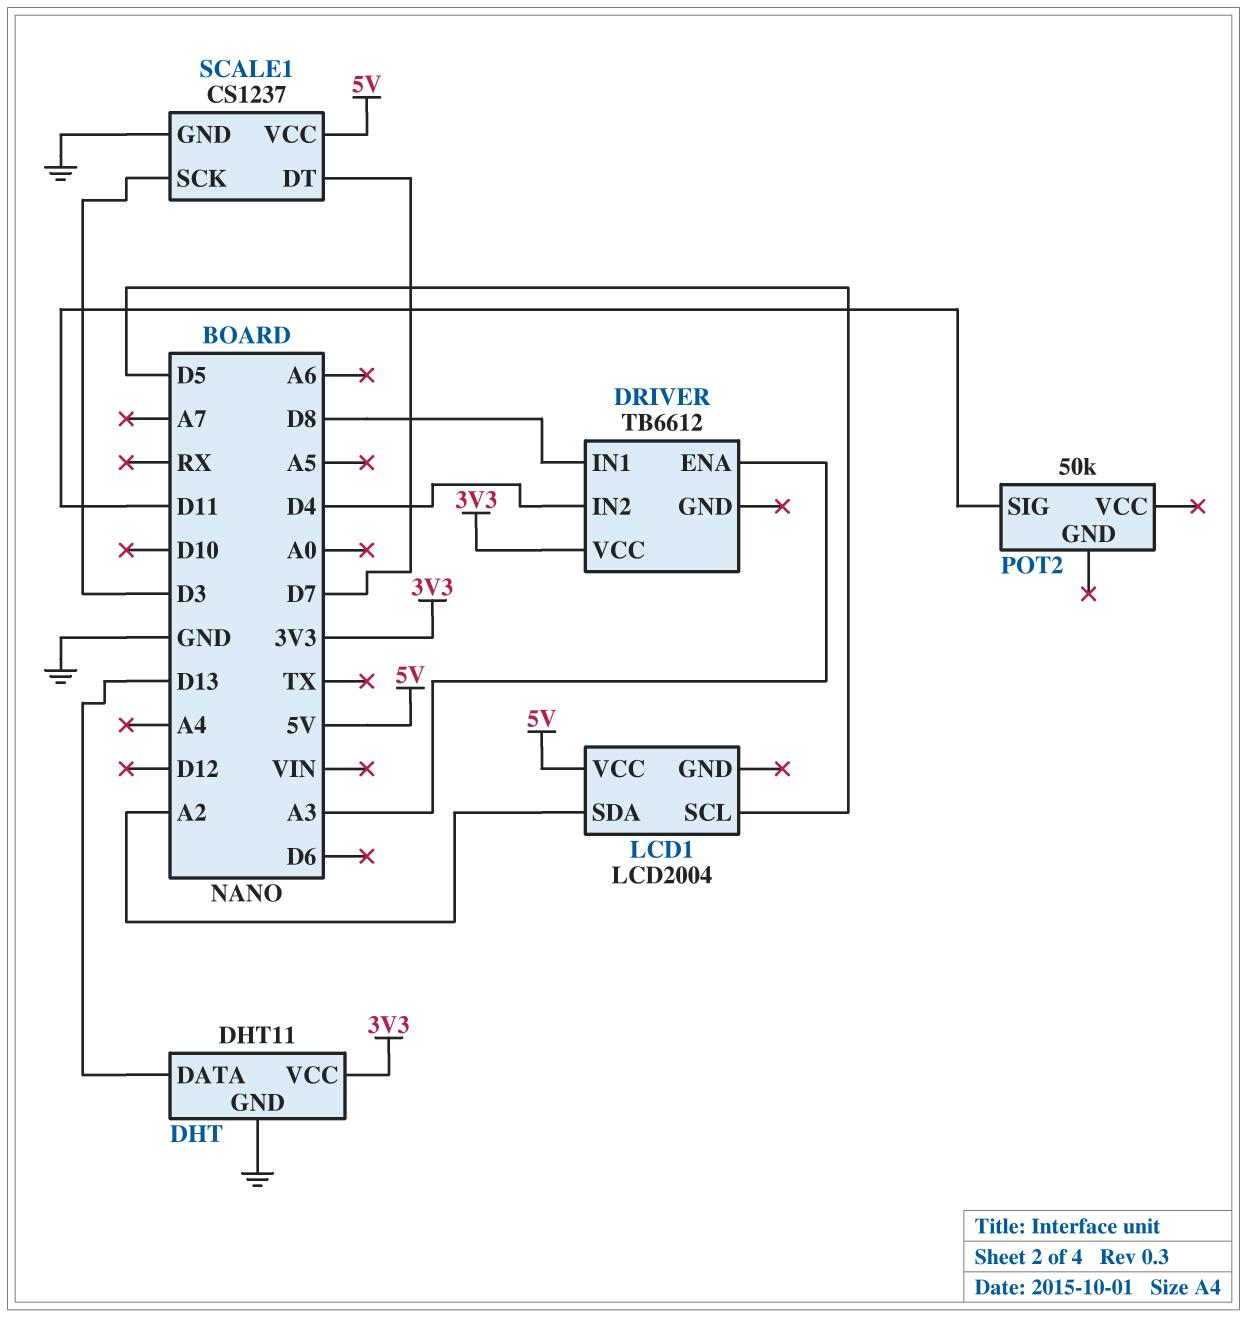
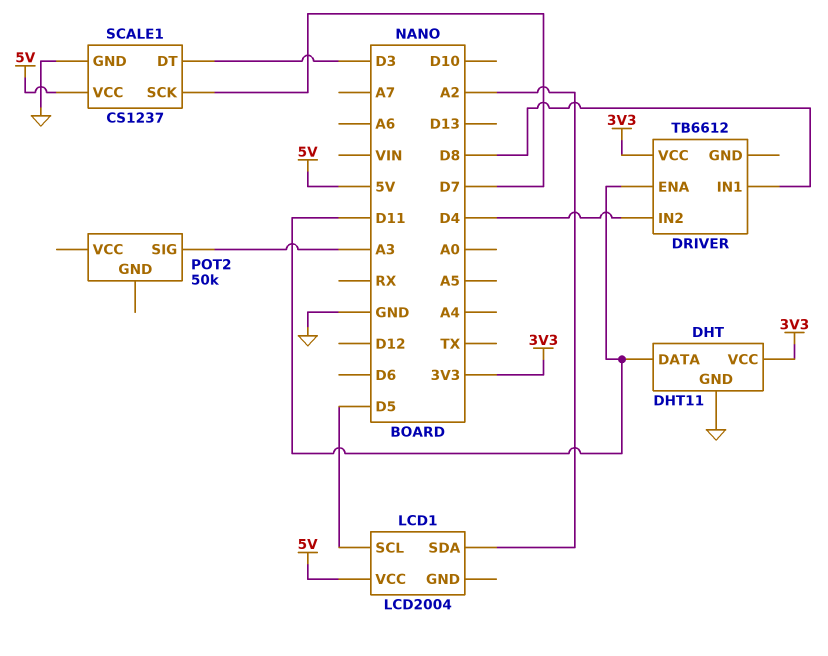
DHT pin DATA: D13 -> D11
DRIVER pin ENA: A3 -> D11
POT2 pin SIG: D11 -> A3
SCALE1 pin DT: D7 -> D3
SCALE1 pin SCK: D3 -> D7

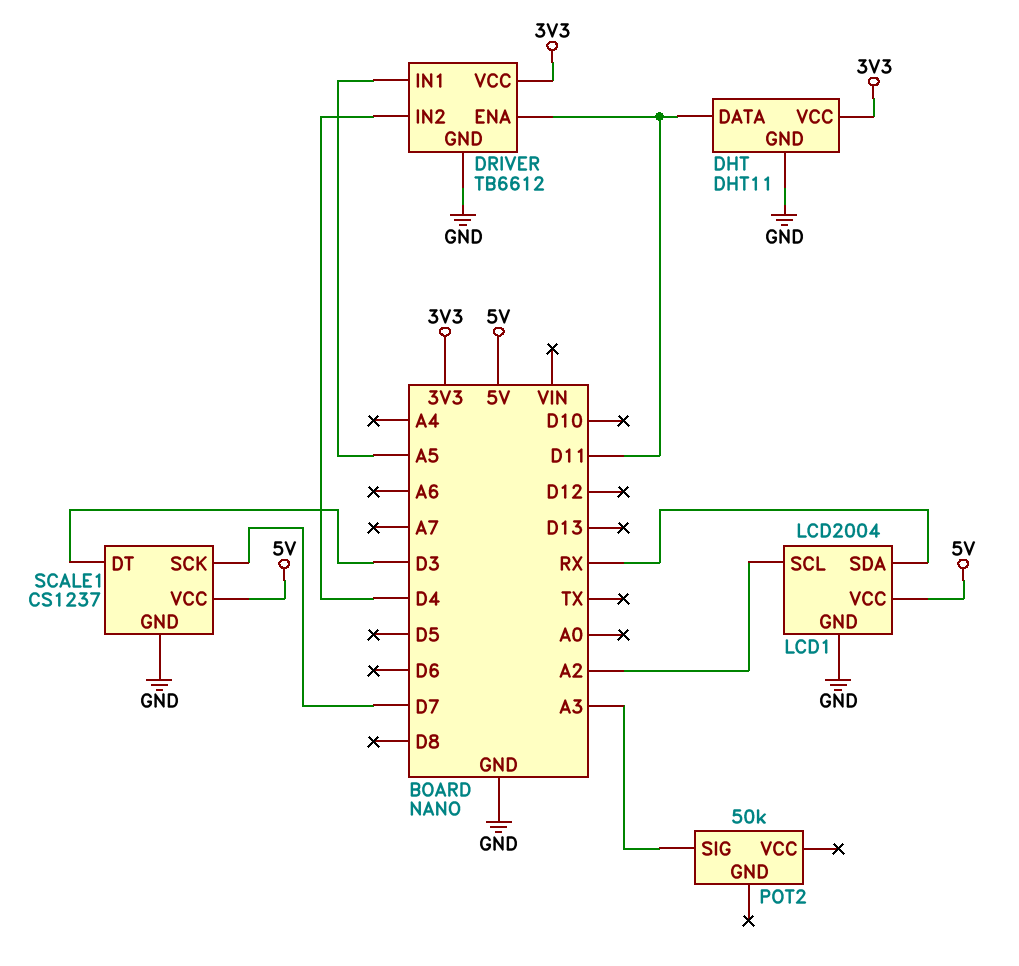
DRIVER pin GND: none -> GND
DRIVER pin IN1: D8 -> A5
LCD1 pin GND: none -> GND
LCD1 pin SCL: D5 -> A2
LCD1 pin SDA: A2 -> RX

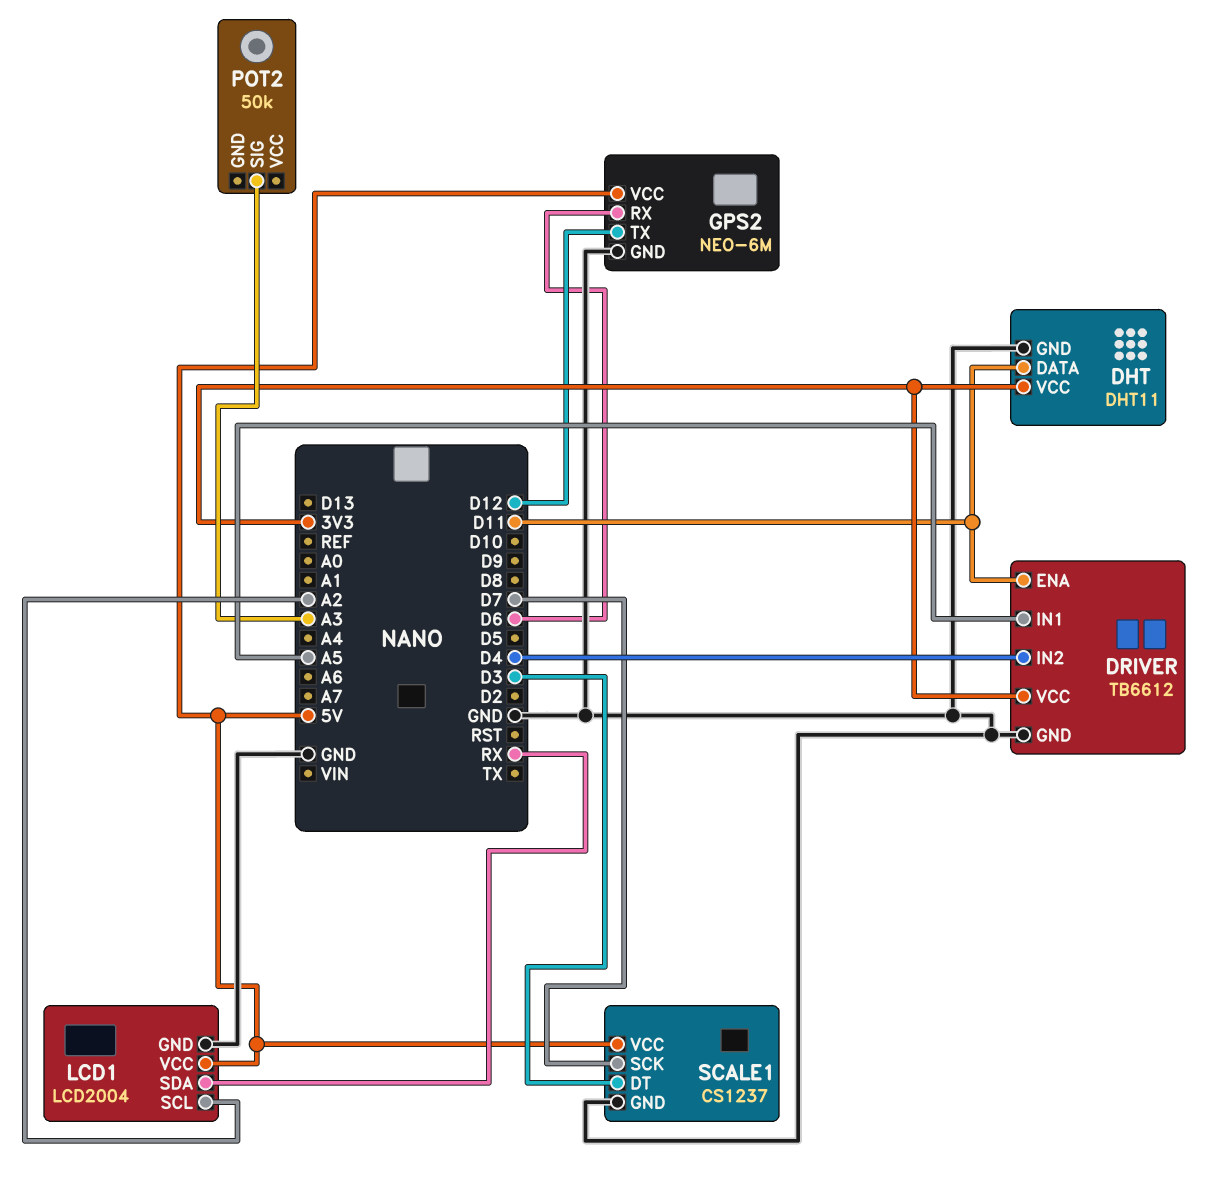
GPS2: none -> NEO-6M
GPS2 pin GND: none -> GND
GPS2 pin RX: none -> D6
GPS2 pin TX: none -> D12
GPS2 pin VCC: none -> 5V

